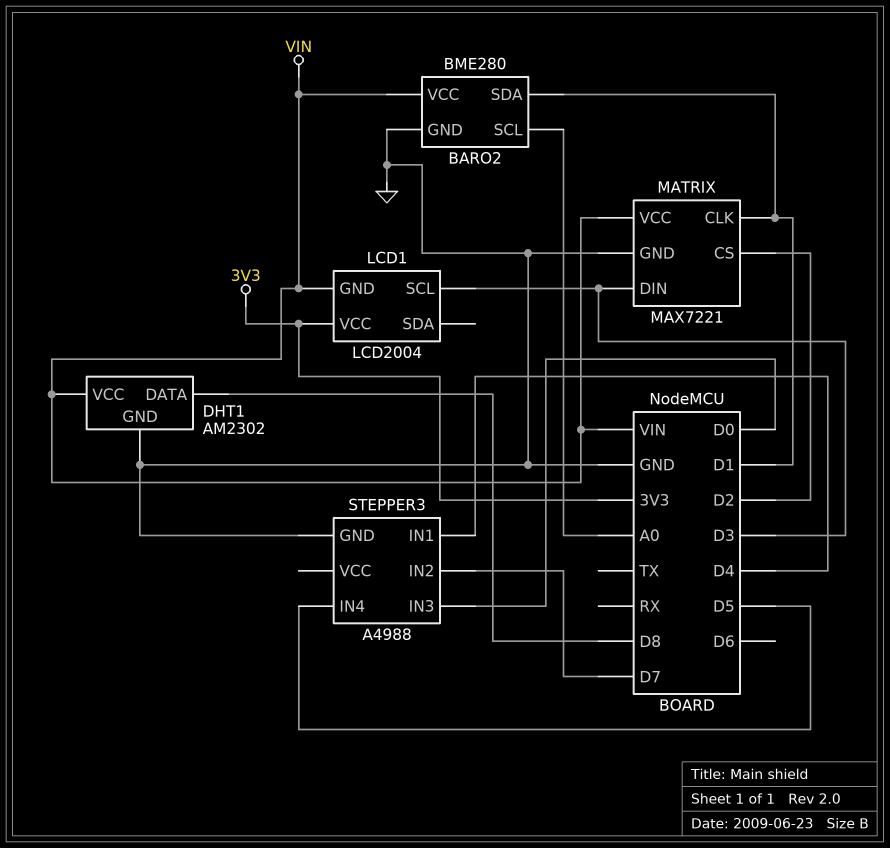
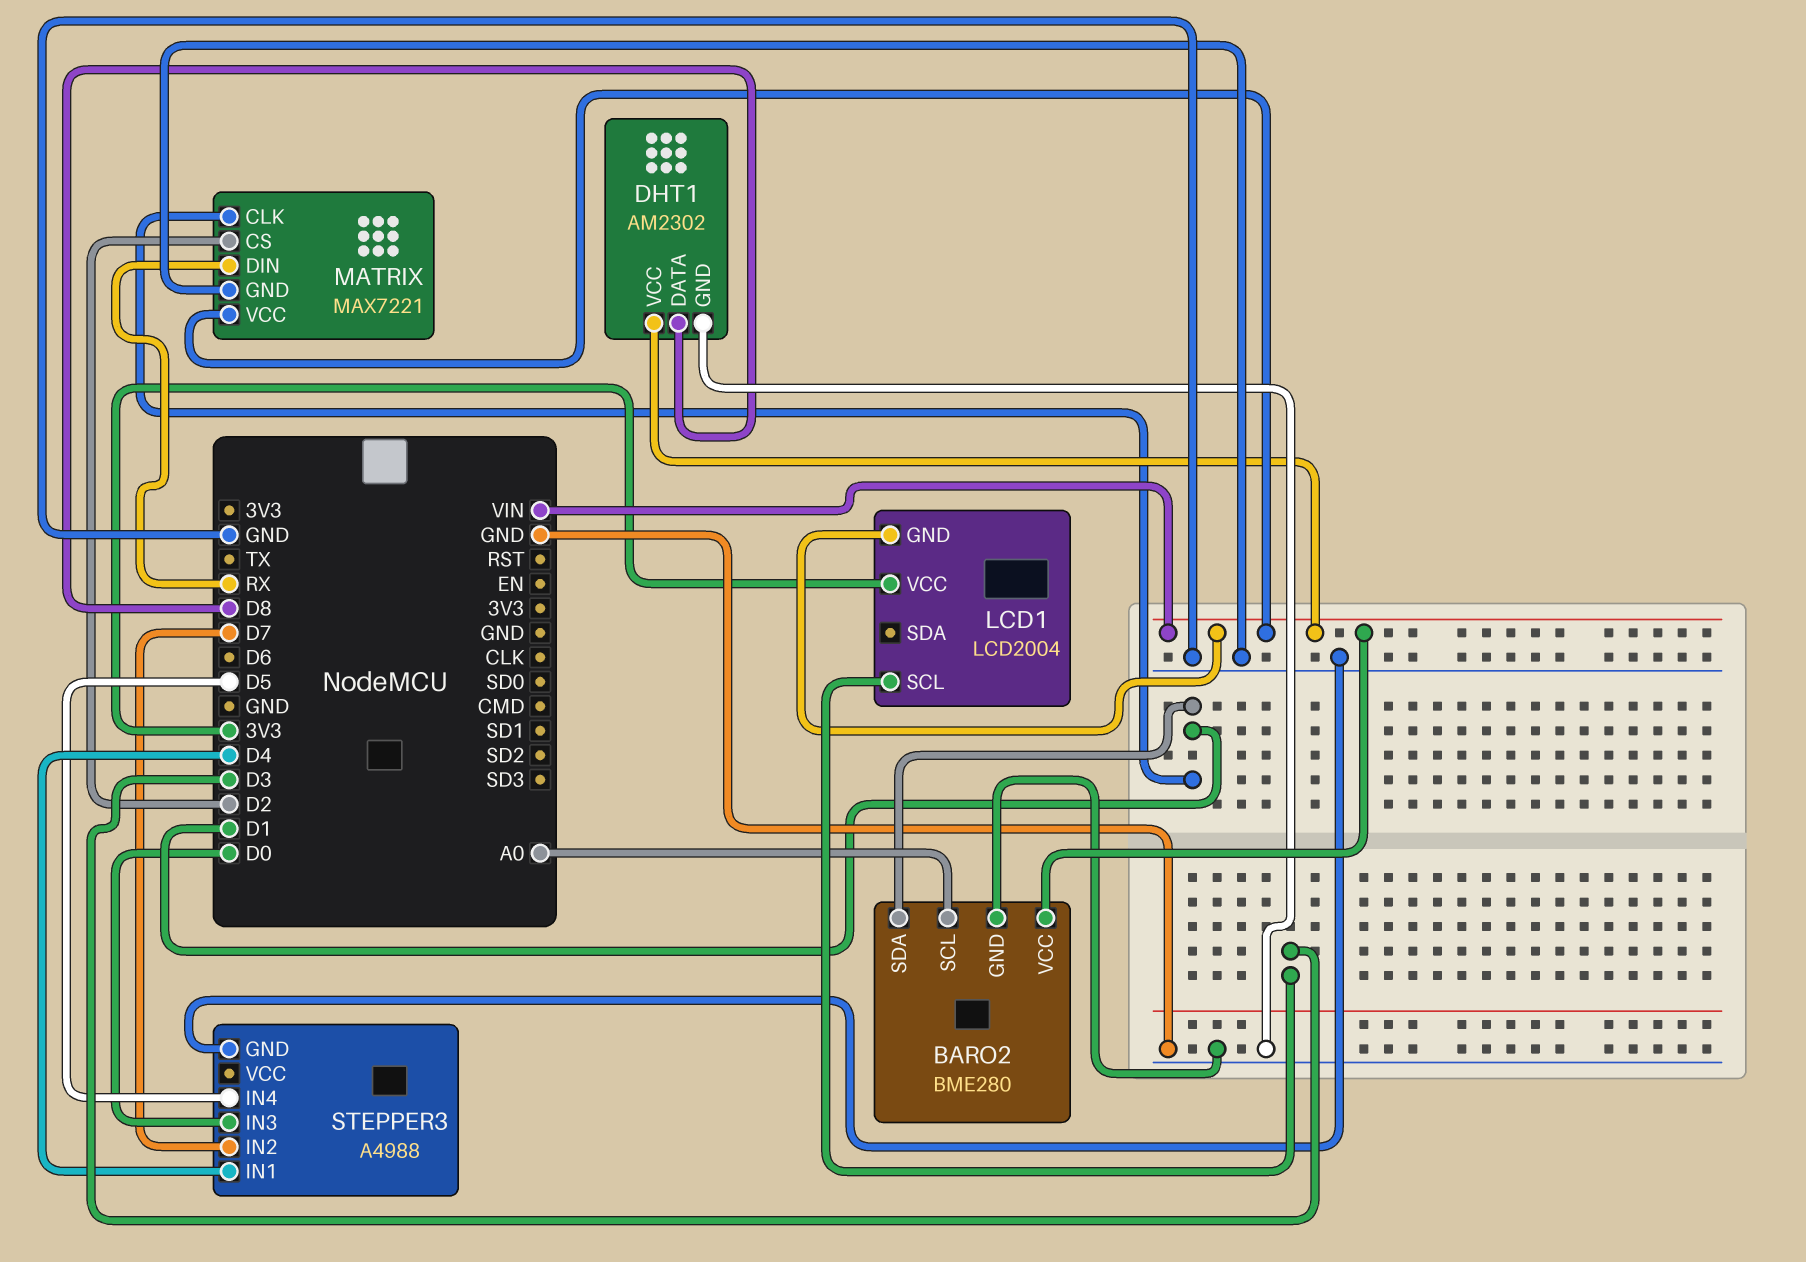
MATRIX pin DIN: D3 -> RX

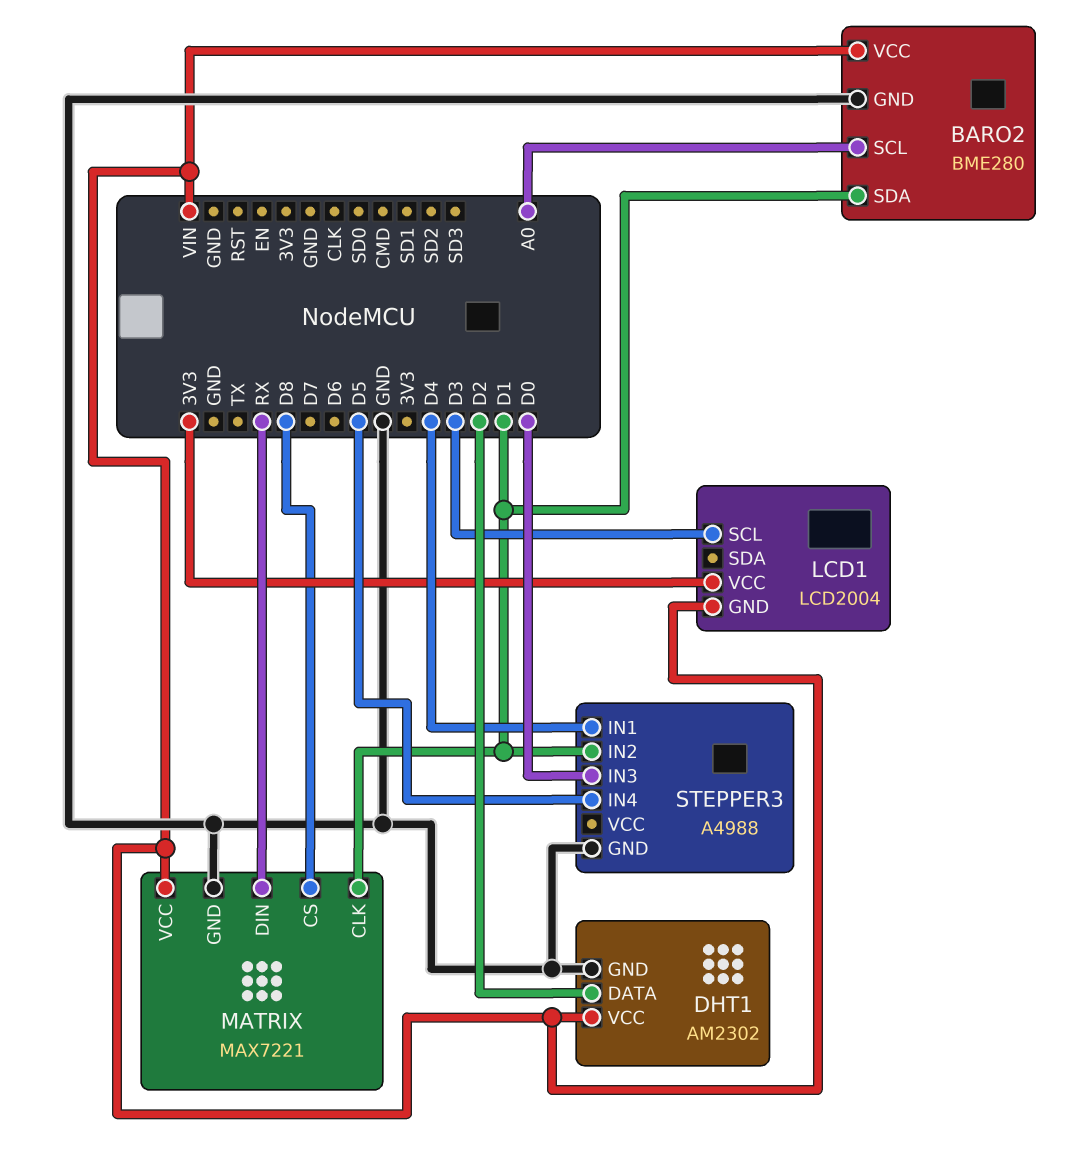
DHT1 pin DATA: D8 -> D2
MATRIX pin CS: D2 -> D8
STEPPER3 pin IN2: D7 -> D1

